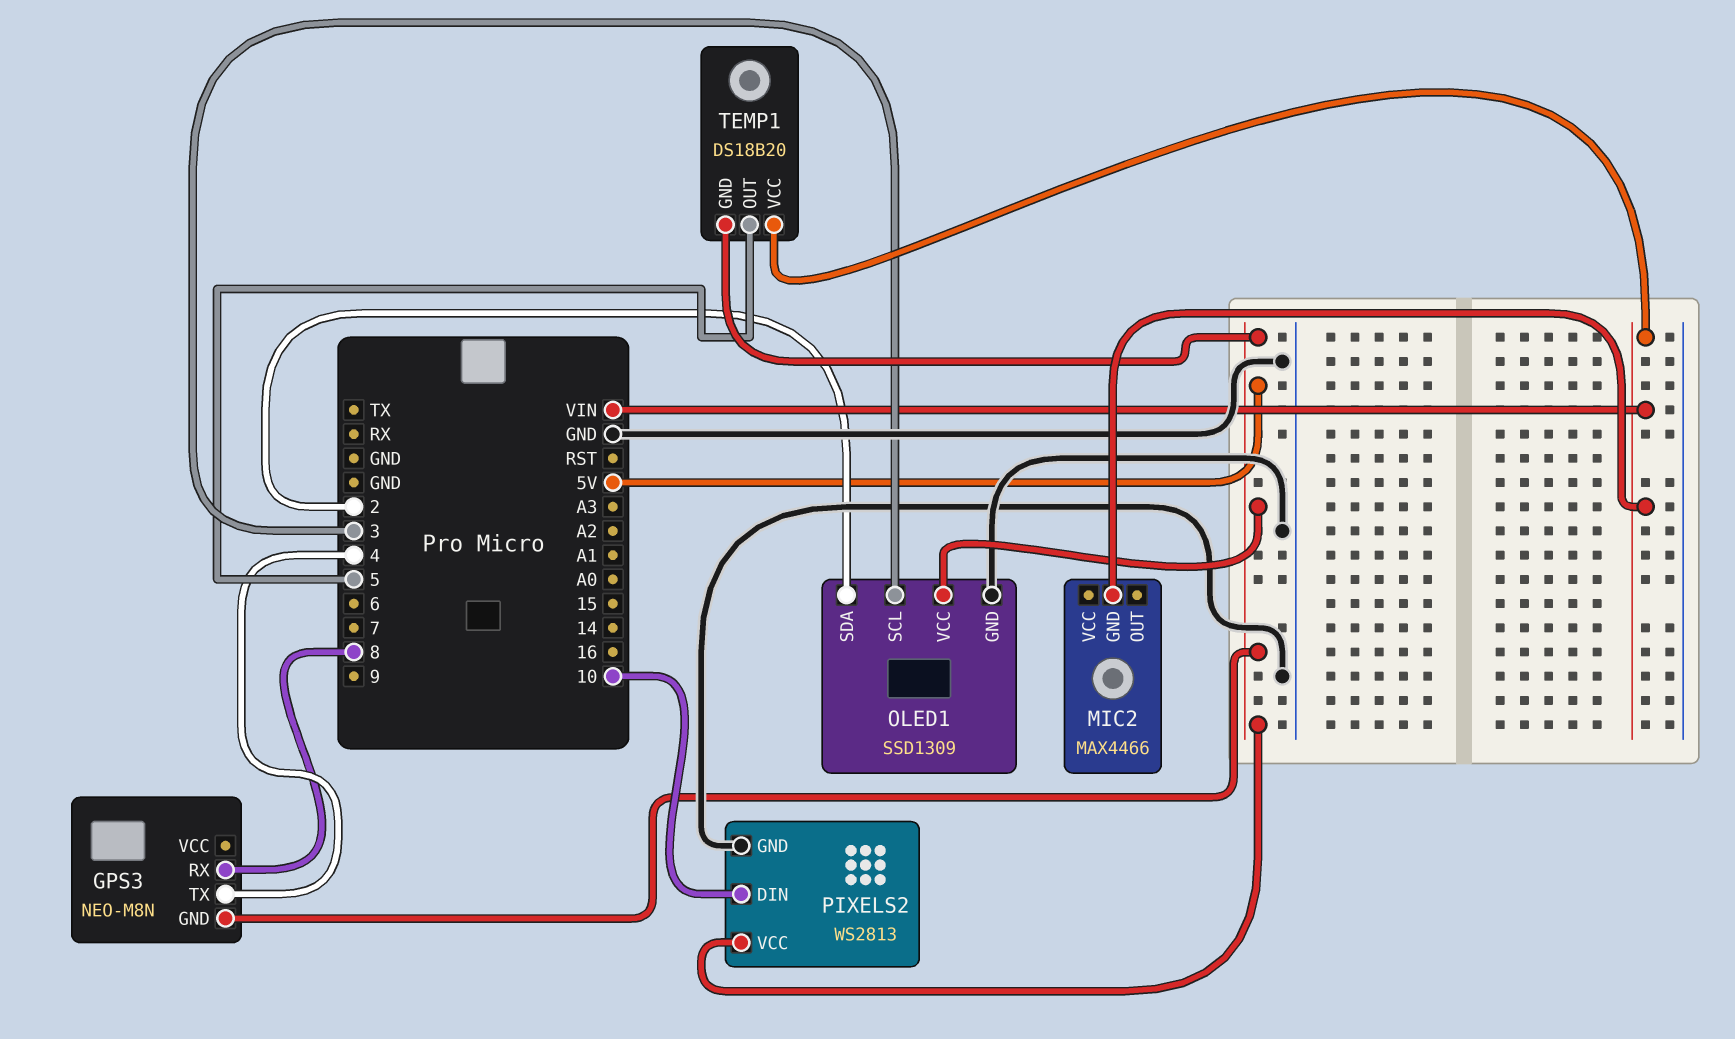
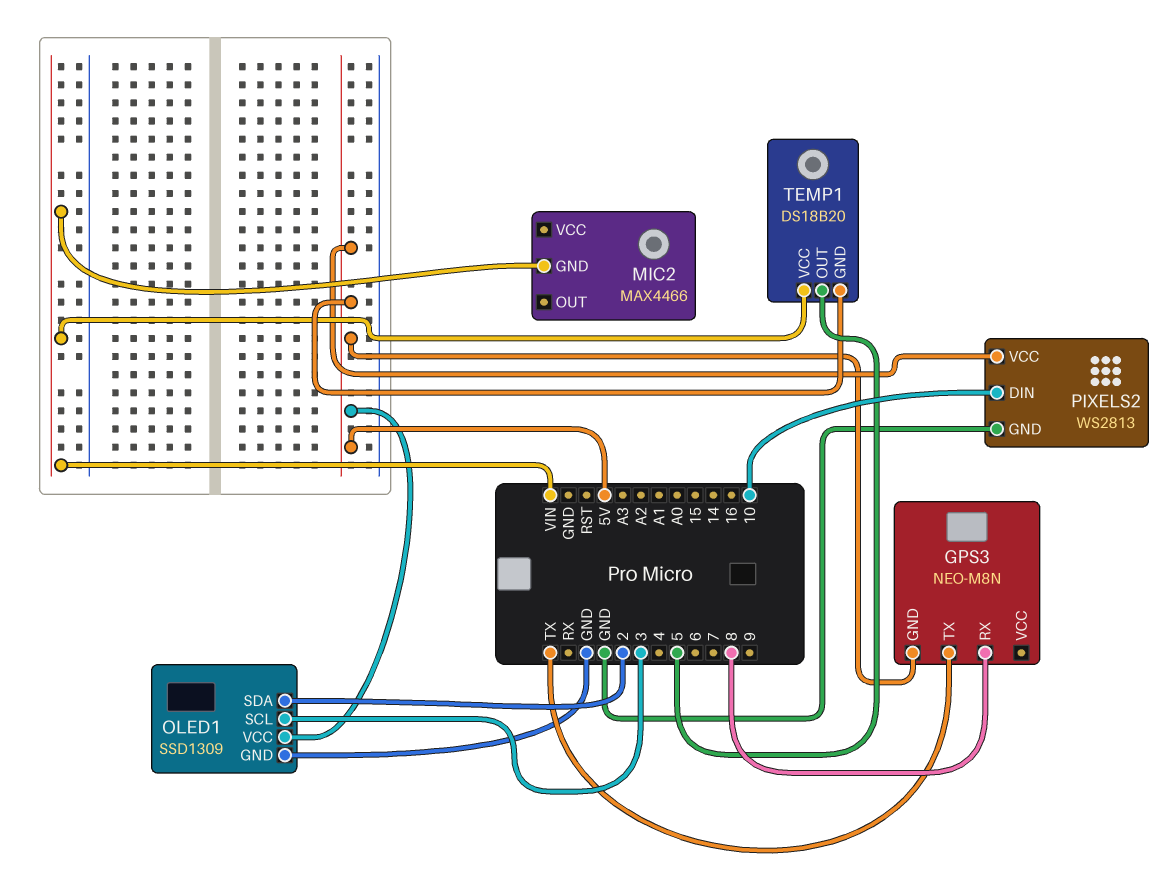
GPS3 pin TX: 4 -> TX

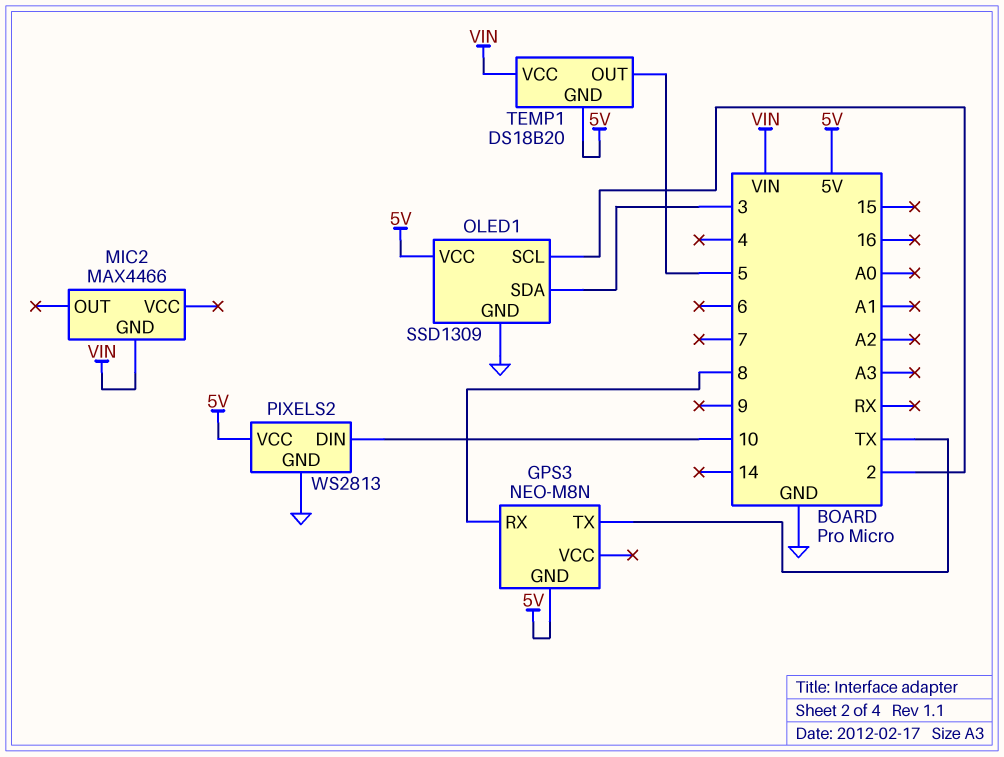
OLED1 pin SCL: 3 -> 2
OLED1 pin SDA: 2 -> 3

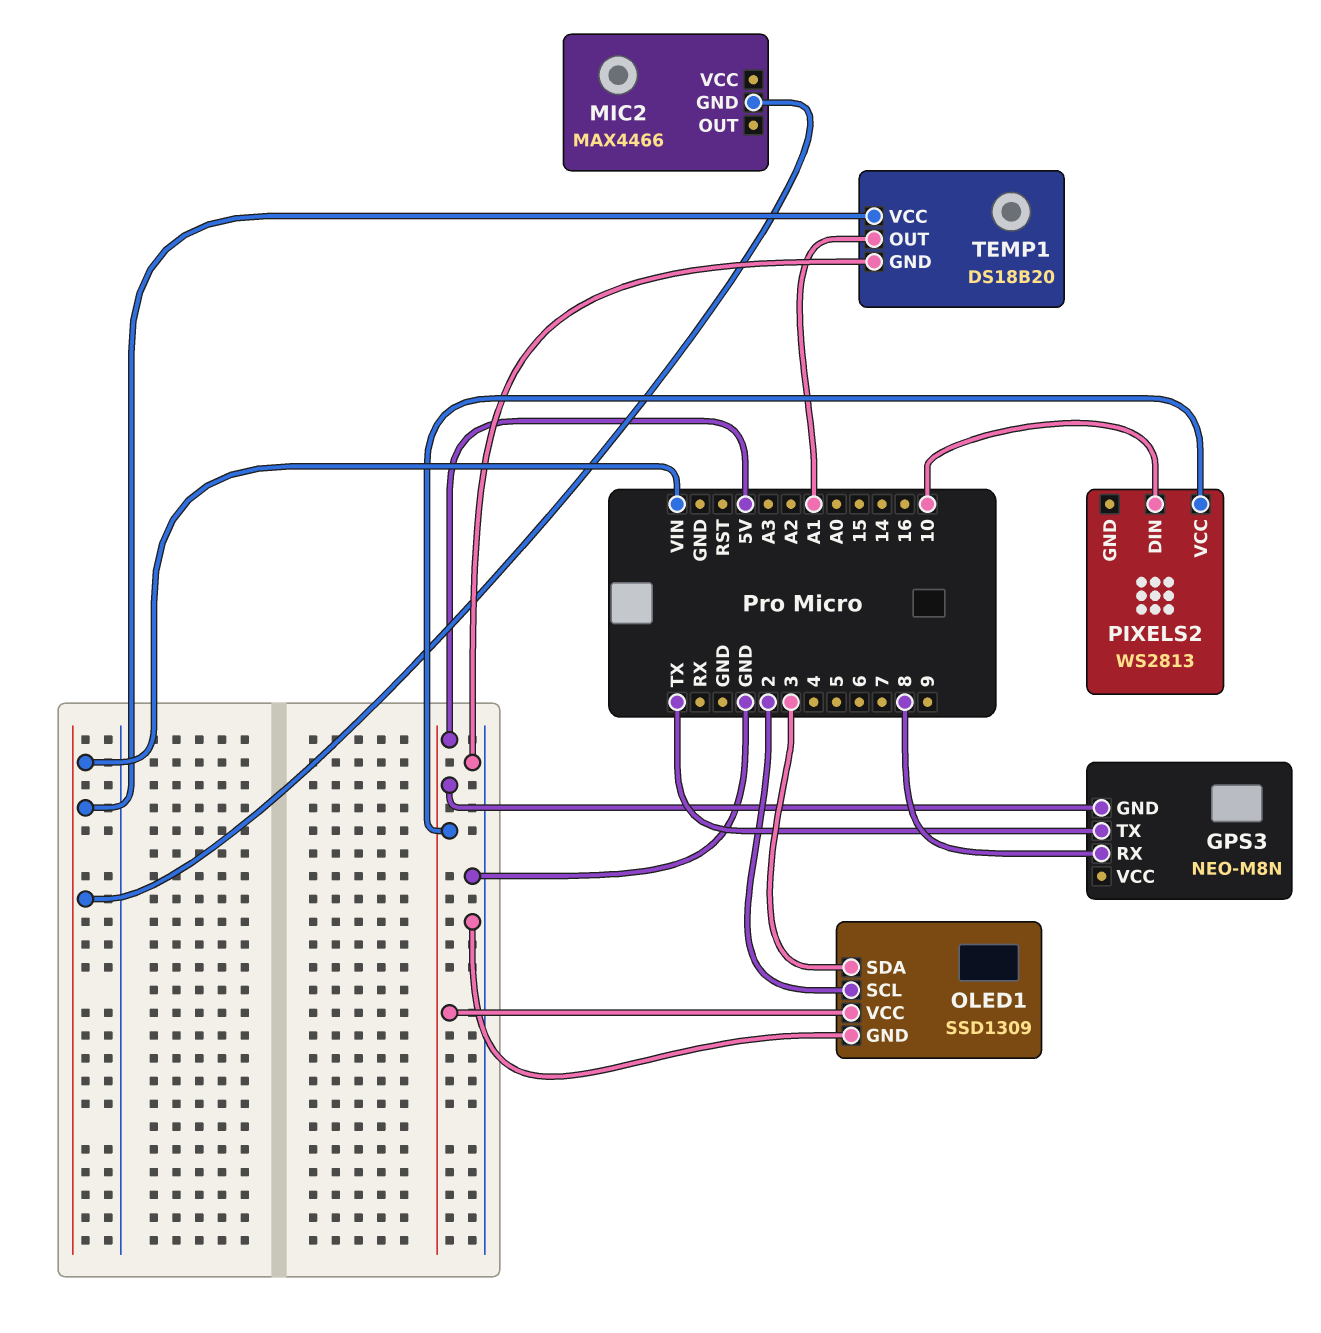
PIXELS2 pin GND: GND -> none
TEMP1 pin GND: 5V -> GND
TEMP1 pin OUT: 5 -> A1

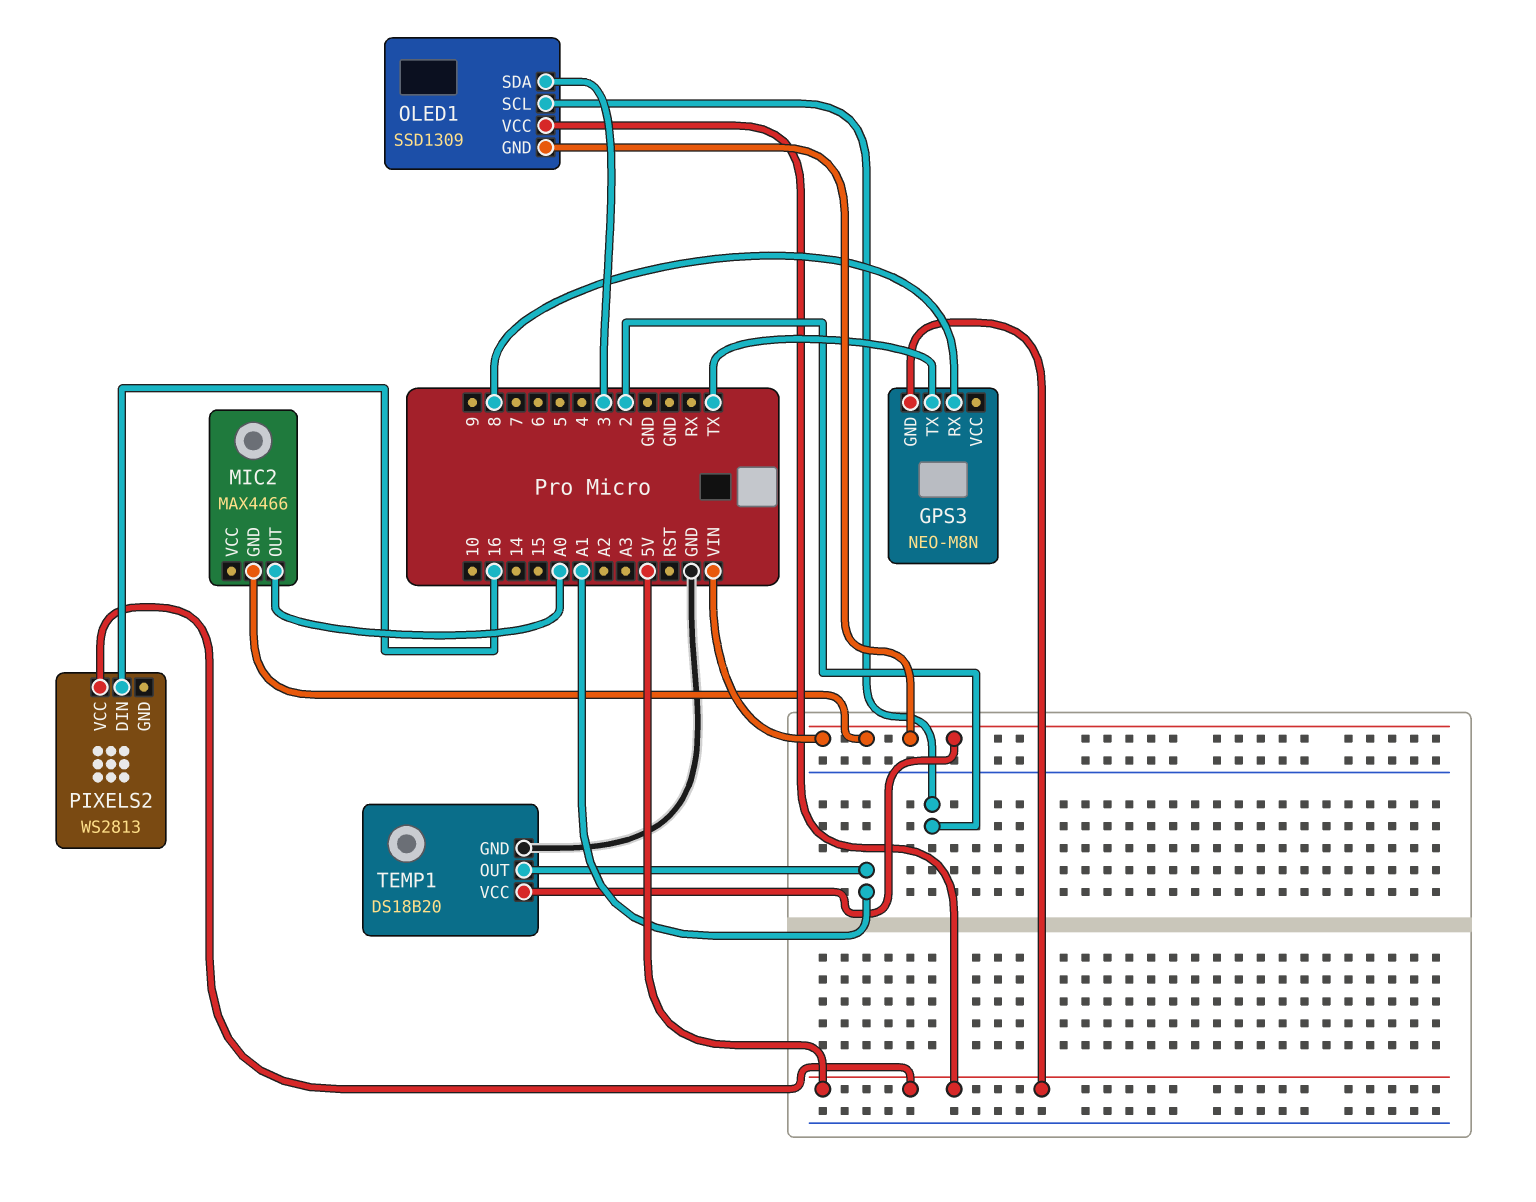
MIC2 pin OUT: none -> A0
OLED1 pin GND: GND -> VIN
PIXELS2 pin DIN: 10 -> 16

